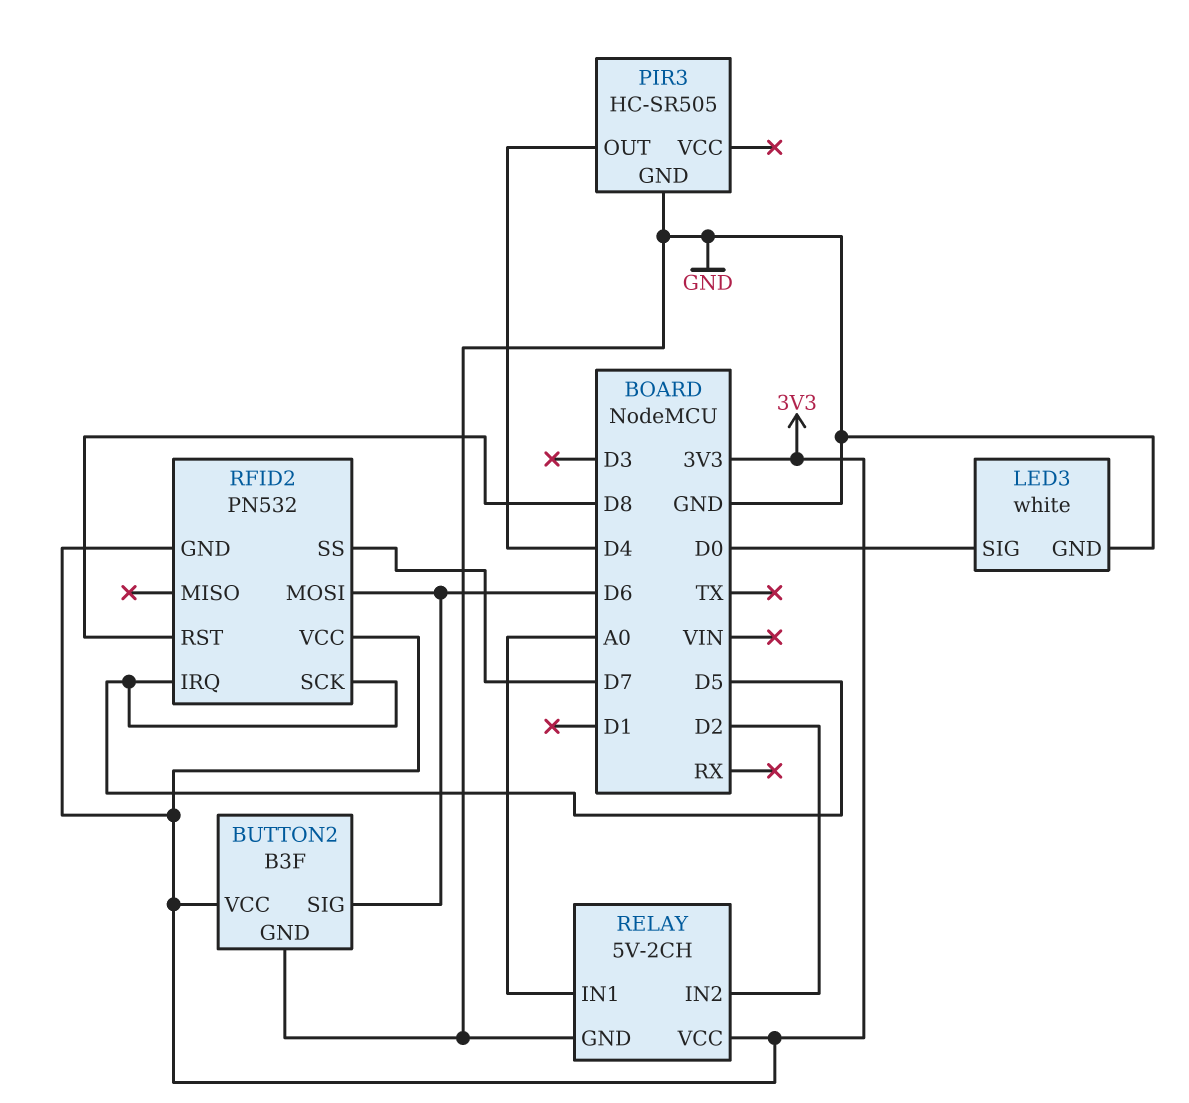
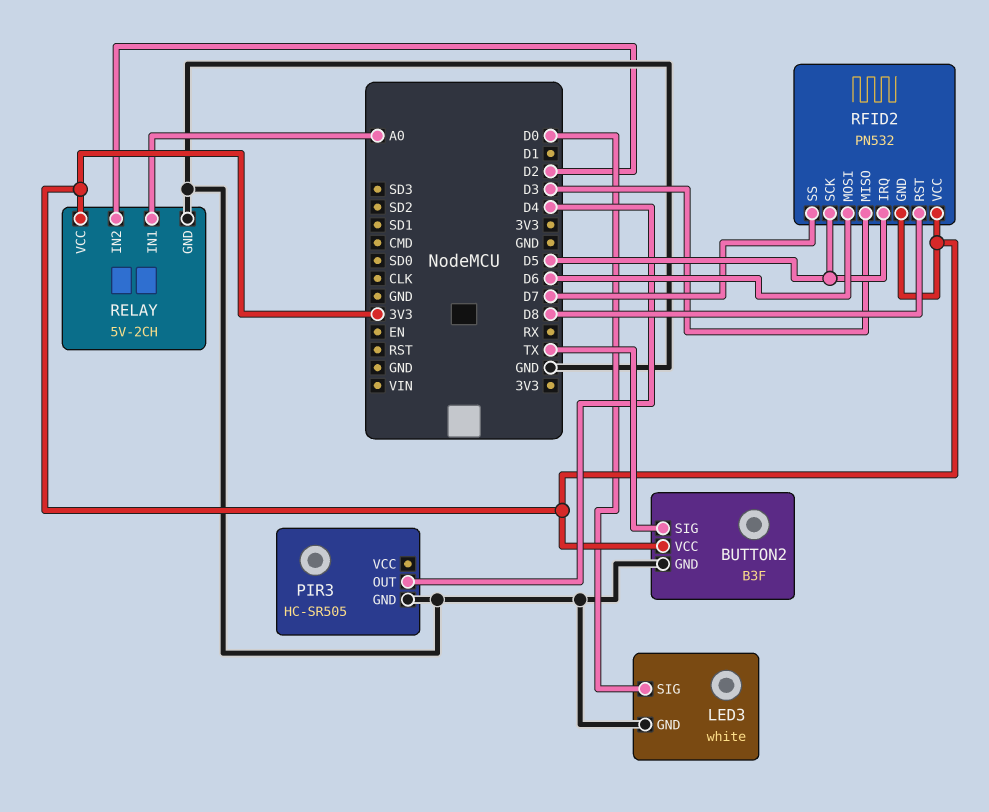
BUTTON2 pin SIG: D6 -> TX
RFID2 pin MISO: none -> D3

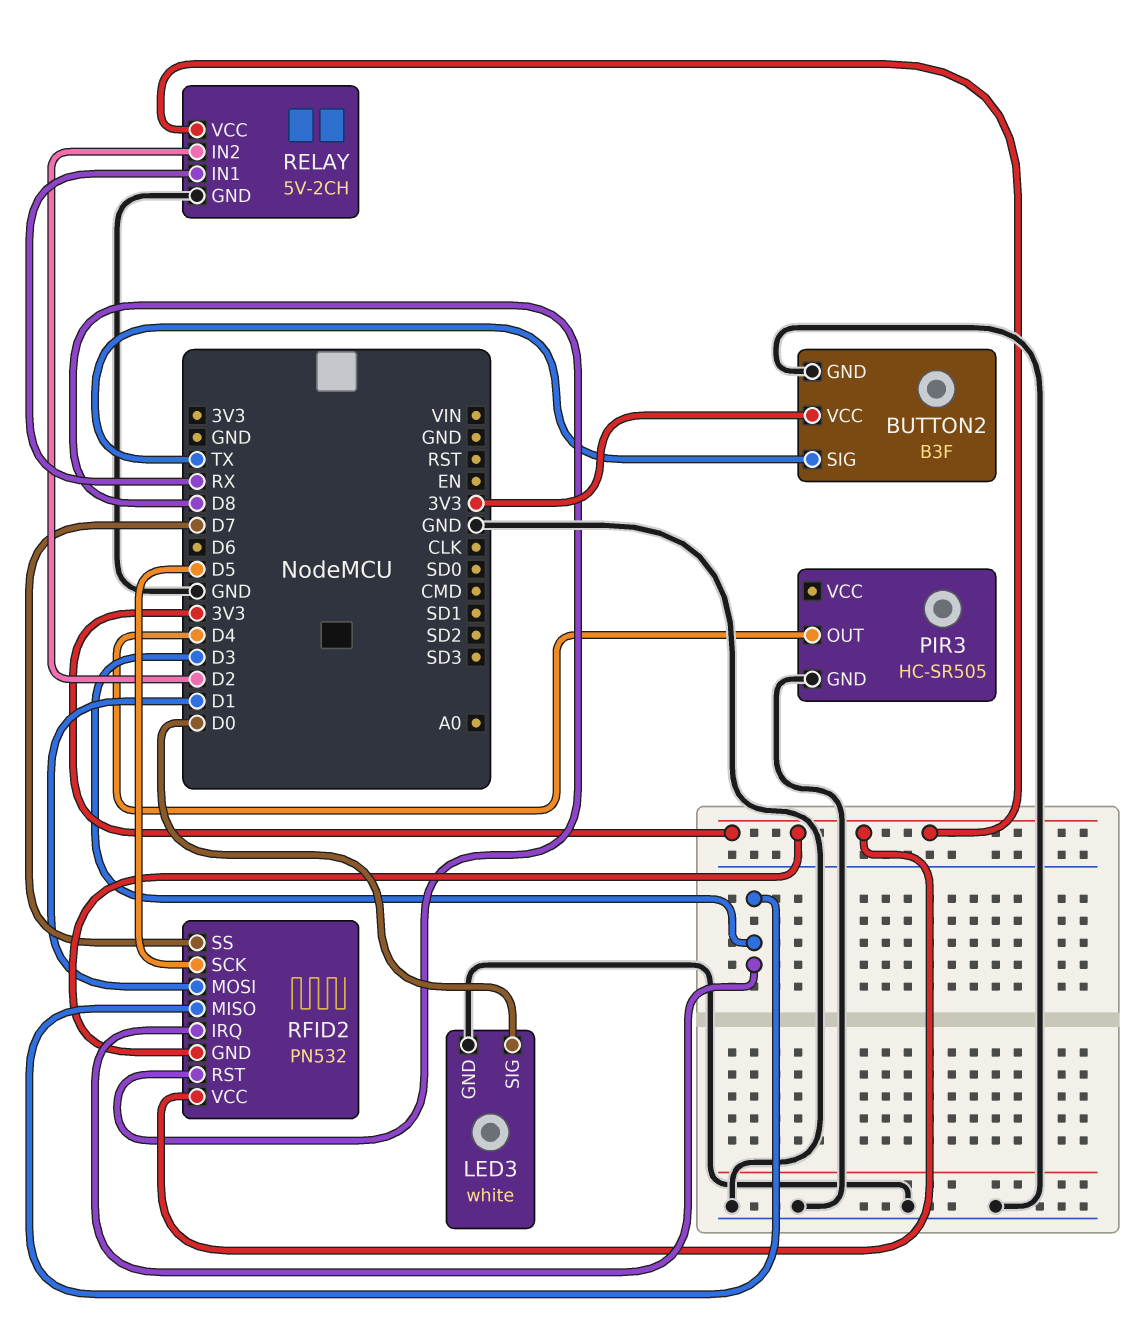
RELAY pin IN1: A0 -> RX
RFID2 pin IRQ: D5 -> D3
RFID2 pin MOSI: D6 -> D1

